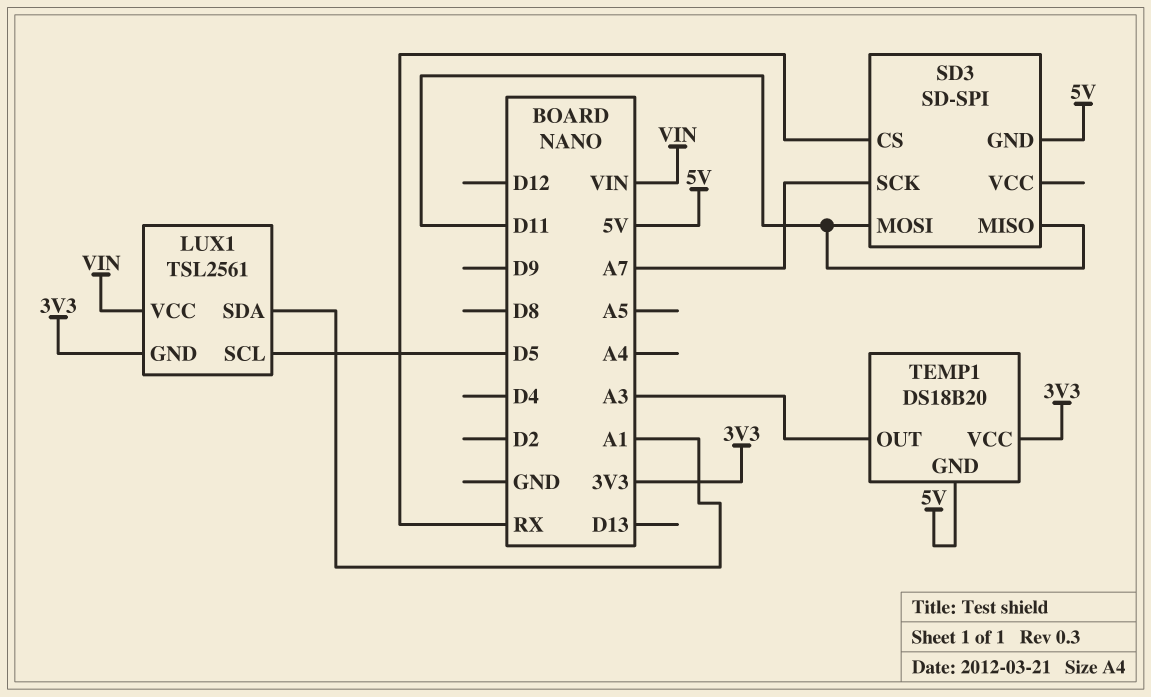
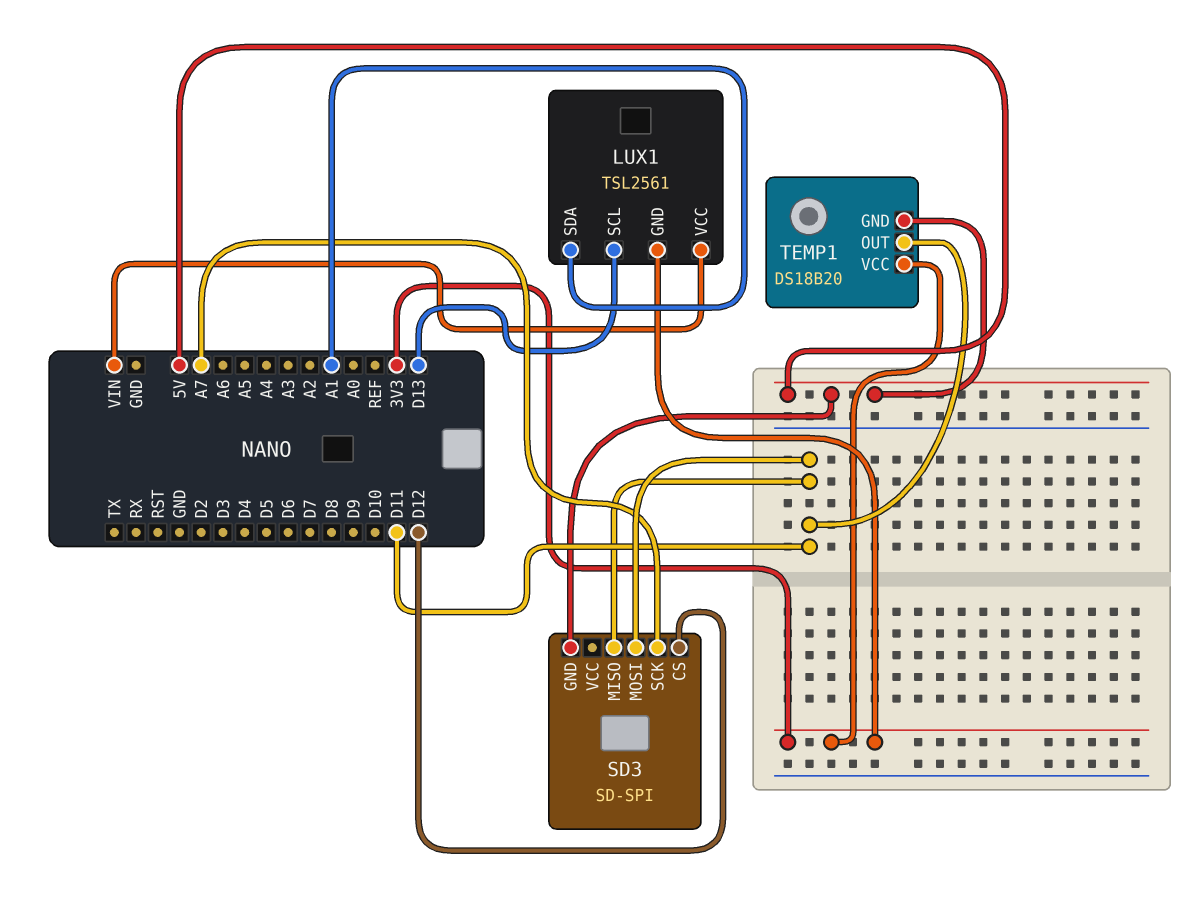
LUX1 pin SCL: D5 -> D13
SD3 pin CS: RX -> D12
TEMP1 pin OUT: A3 -> D11

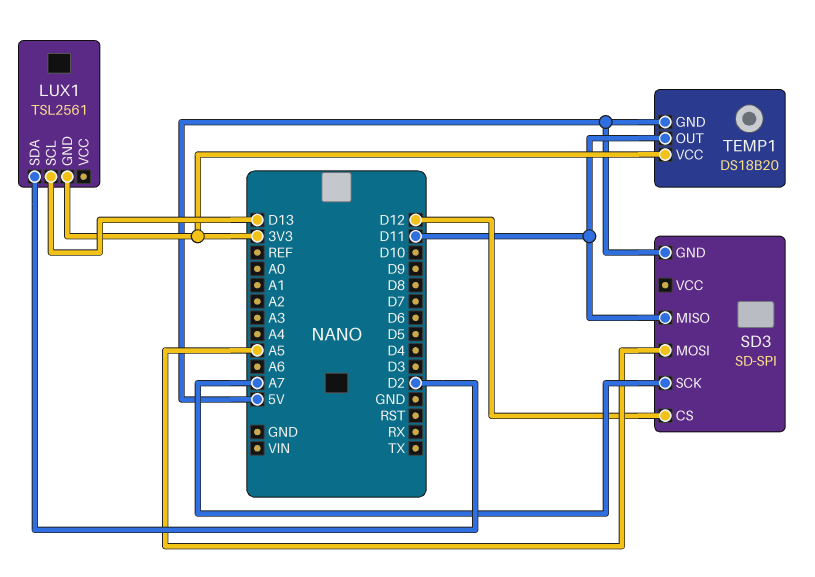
LUX1 pin SDA: A1 -> D2
LUX1 pin VCC: VIN -> none
SD3 pin MOSI: D11 -> A5

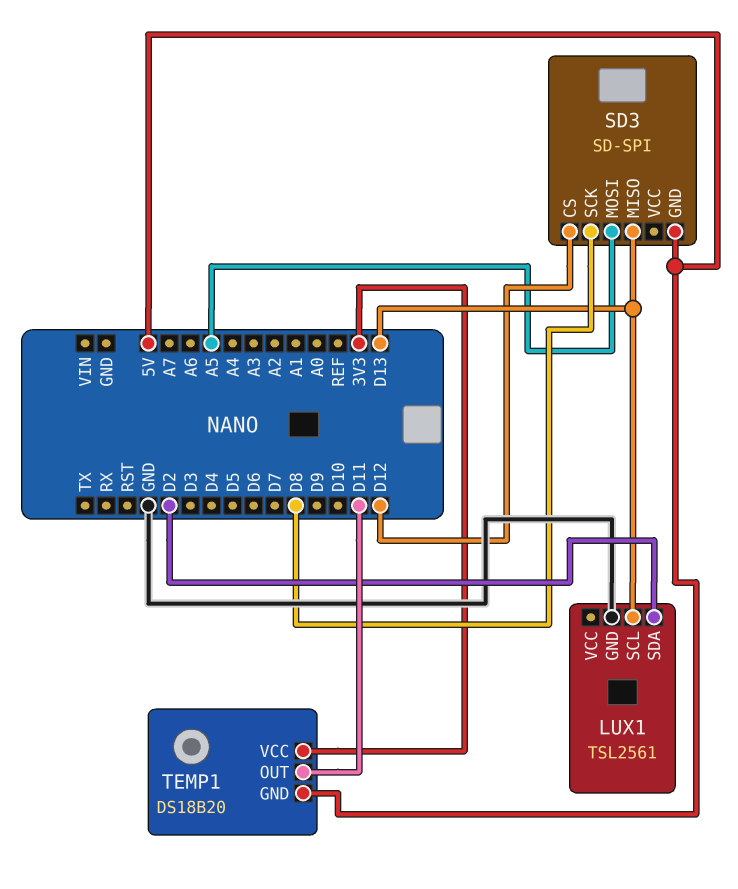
LUX1 pin GND: 3V3 -> GND
SD3 pin MISO: D11 -> D13
SD3 pin SCK: A7 -> D8

